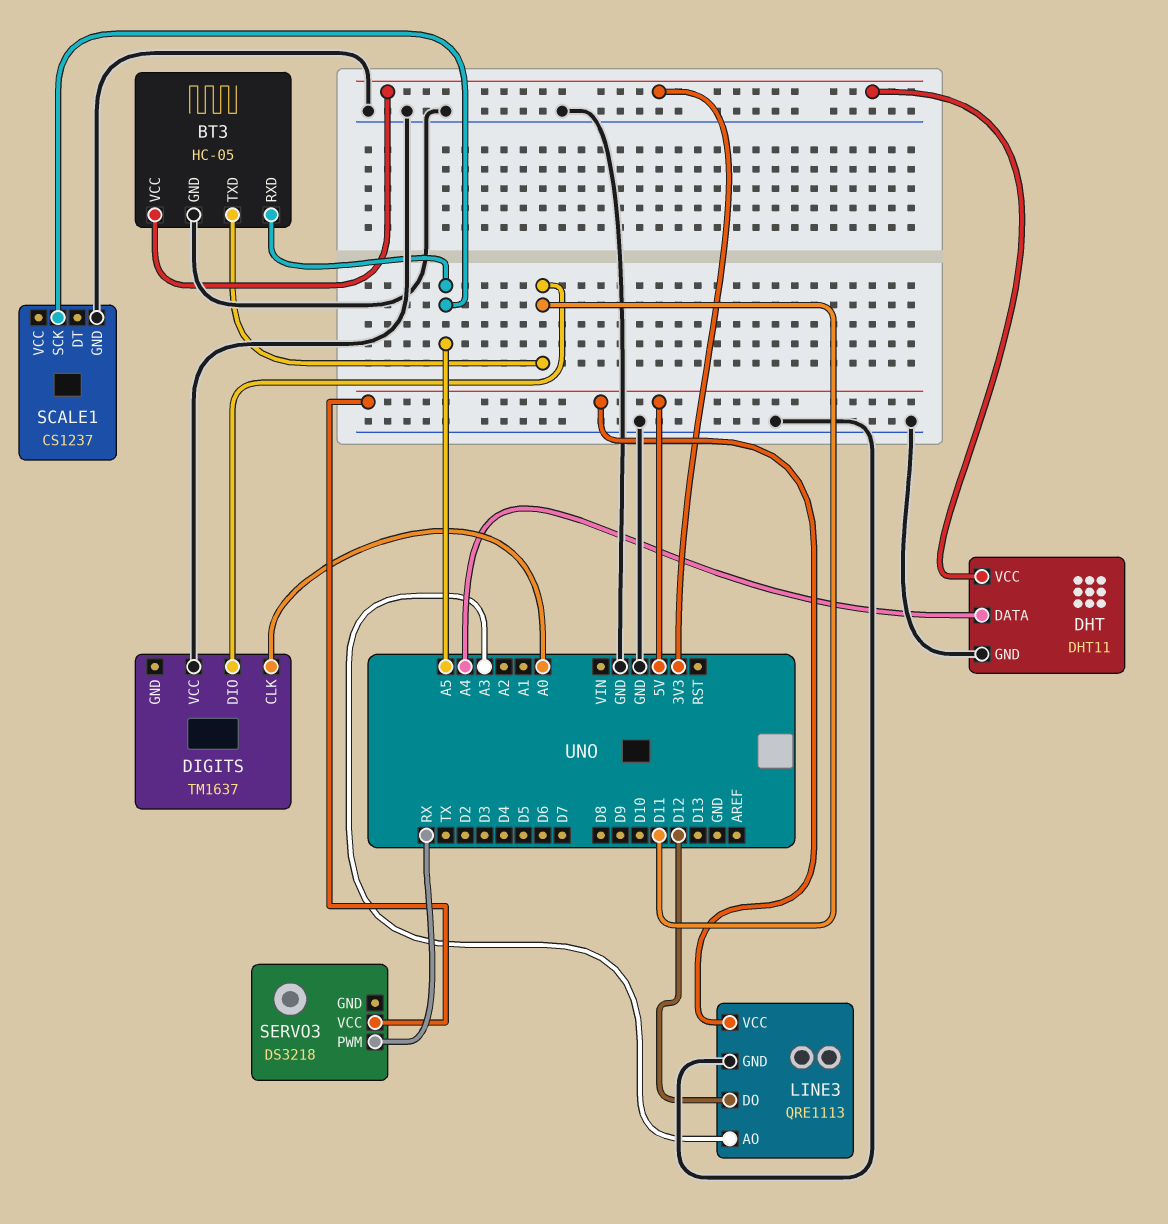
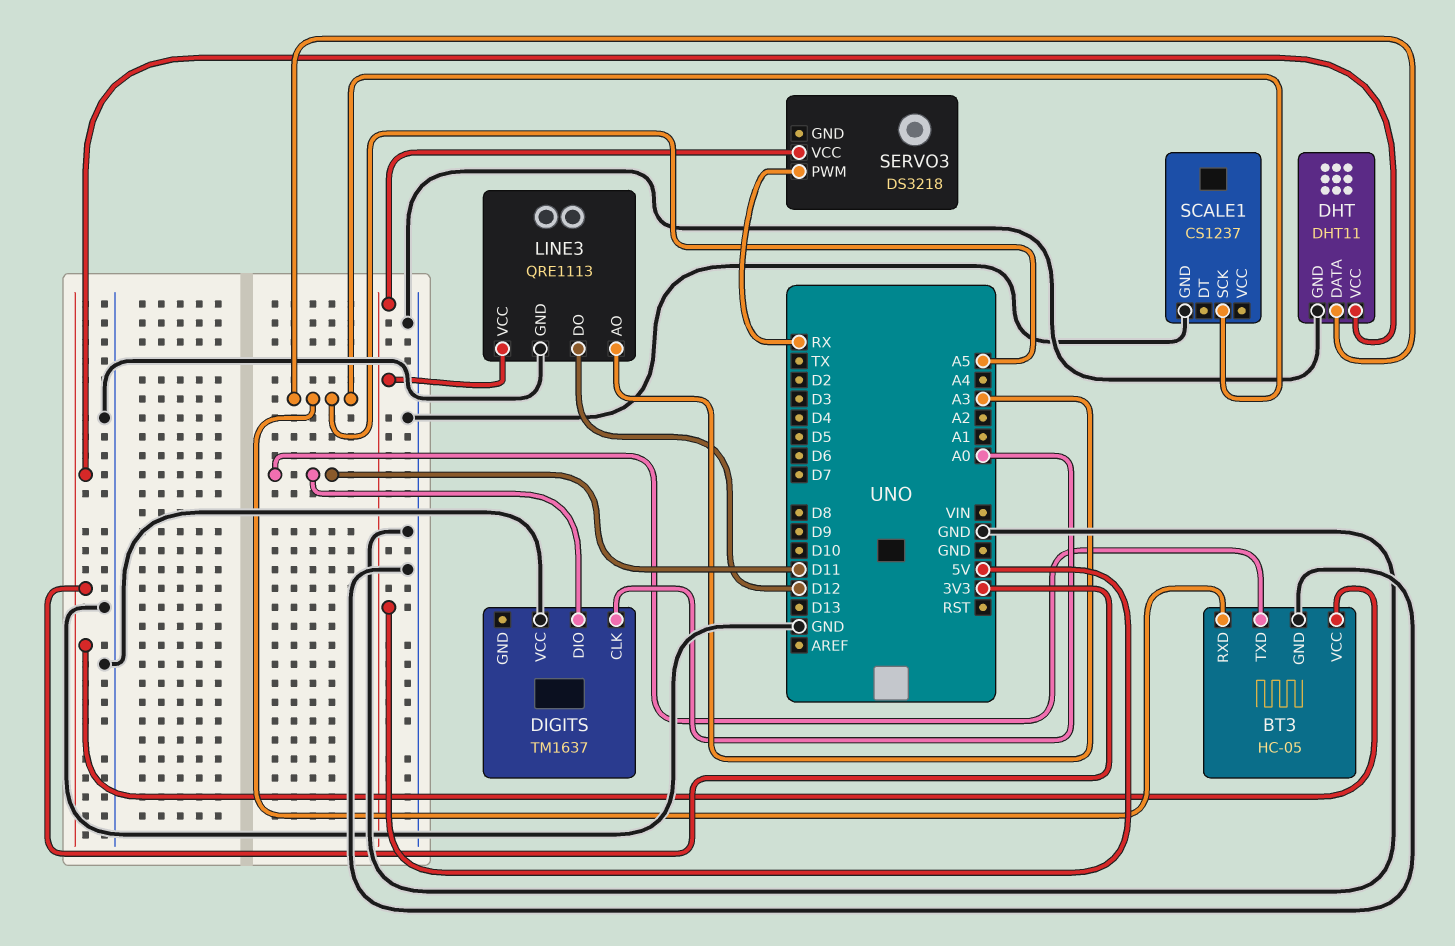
DHT pin DATA: A4 -> A5

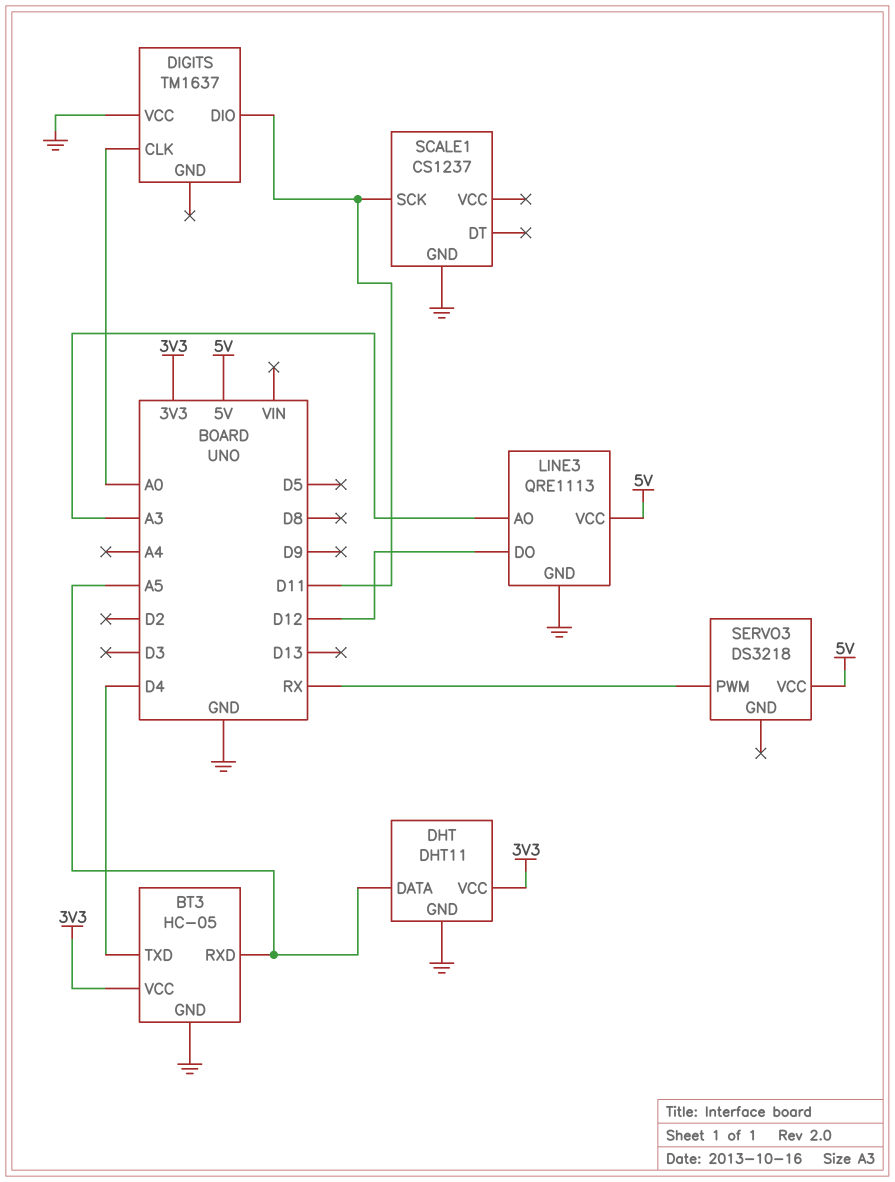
BT3 pin TXD: D11 -> D4
SCALE1 pin SCK: A5 -> D11

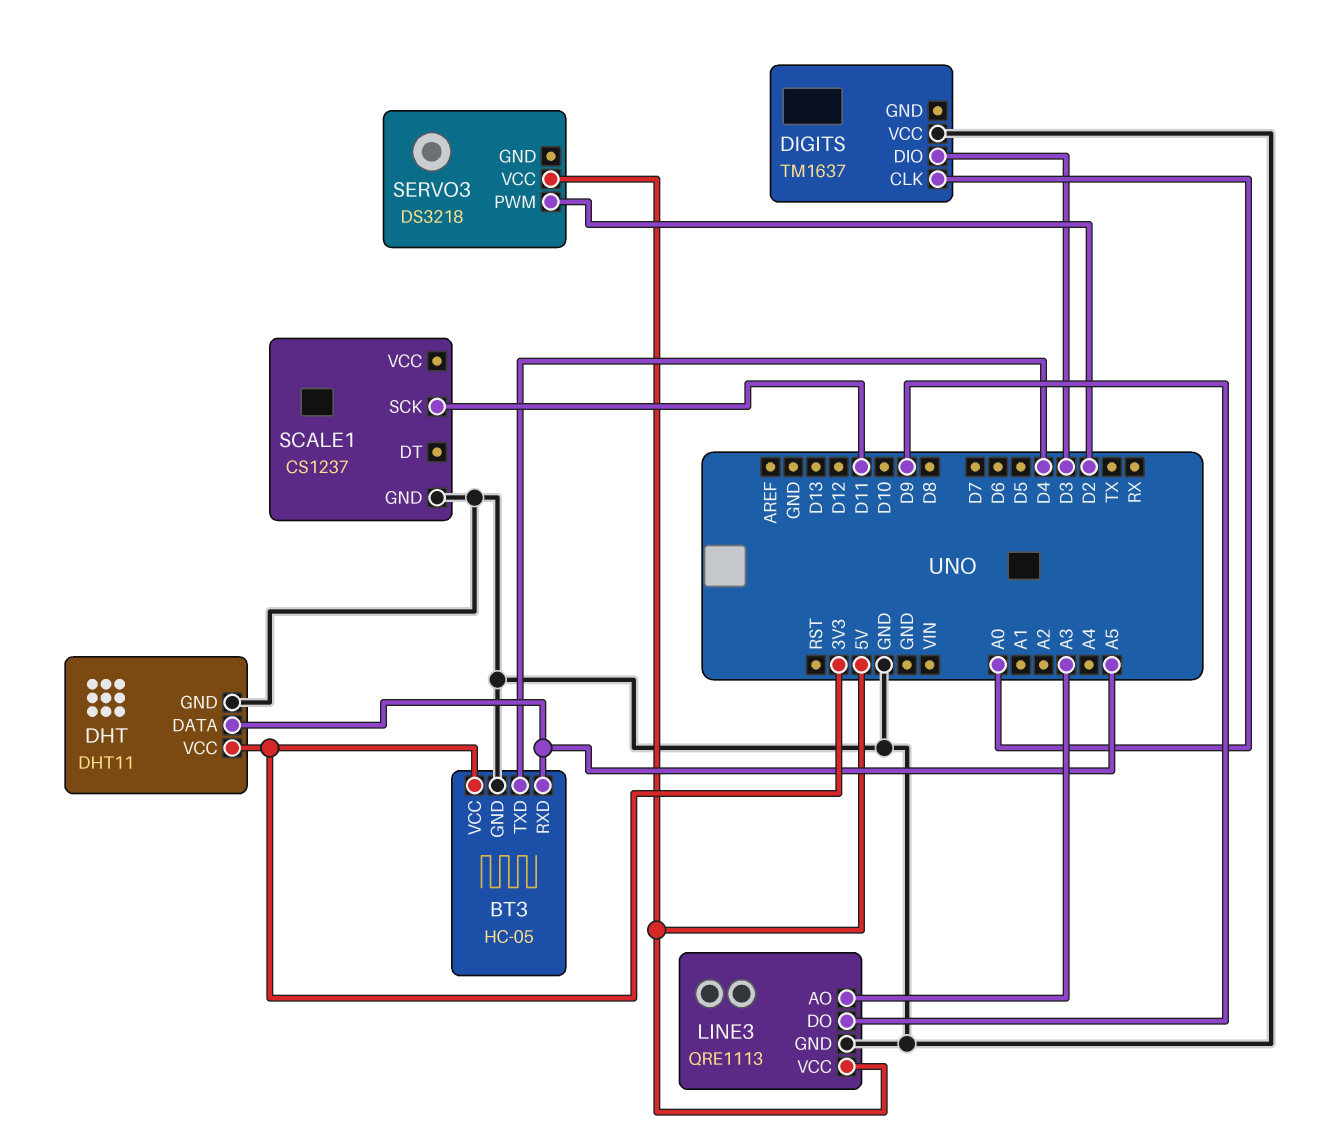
DIGITS pin DIO: D11 -> D3
LINE3 pin DO: D12 -> D9
SERVO3 pin PWM: RX -> D2

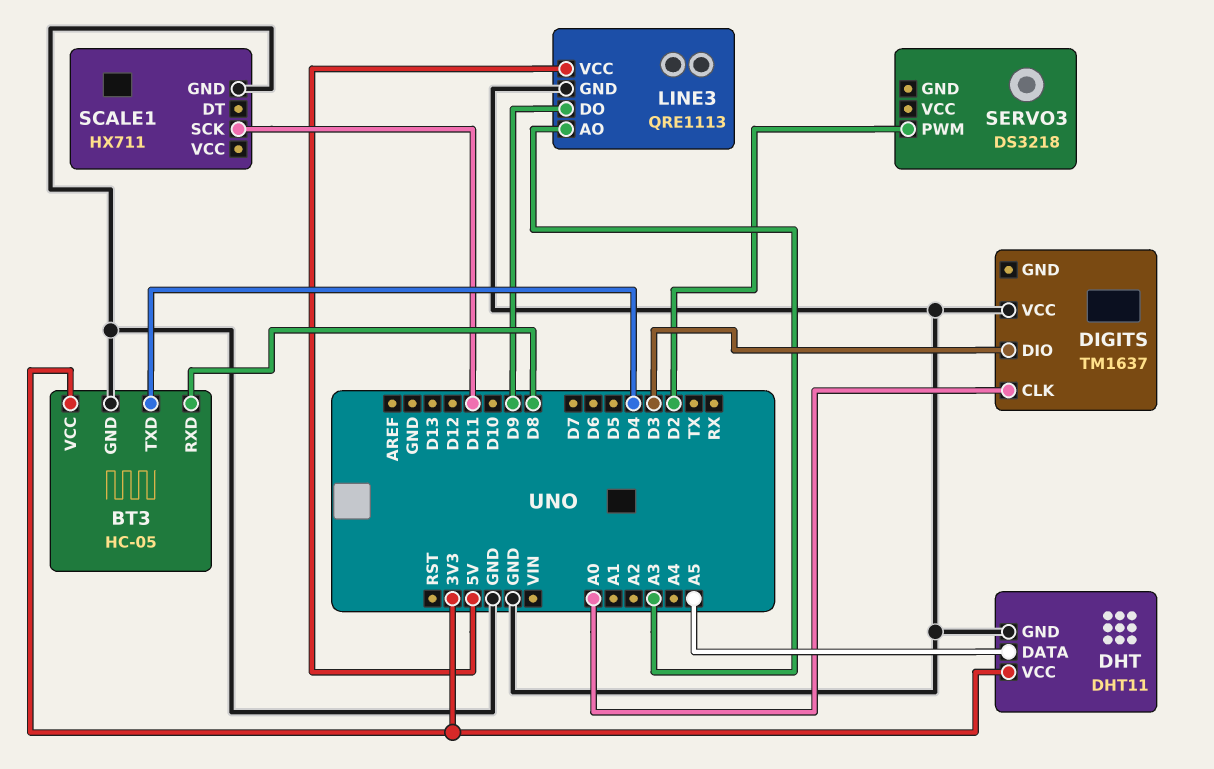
BT3 pin RXD: A5 -> D8
SCALE1: CS1237 -> HX711
SERVO3 pin VCC: 5V -> none

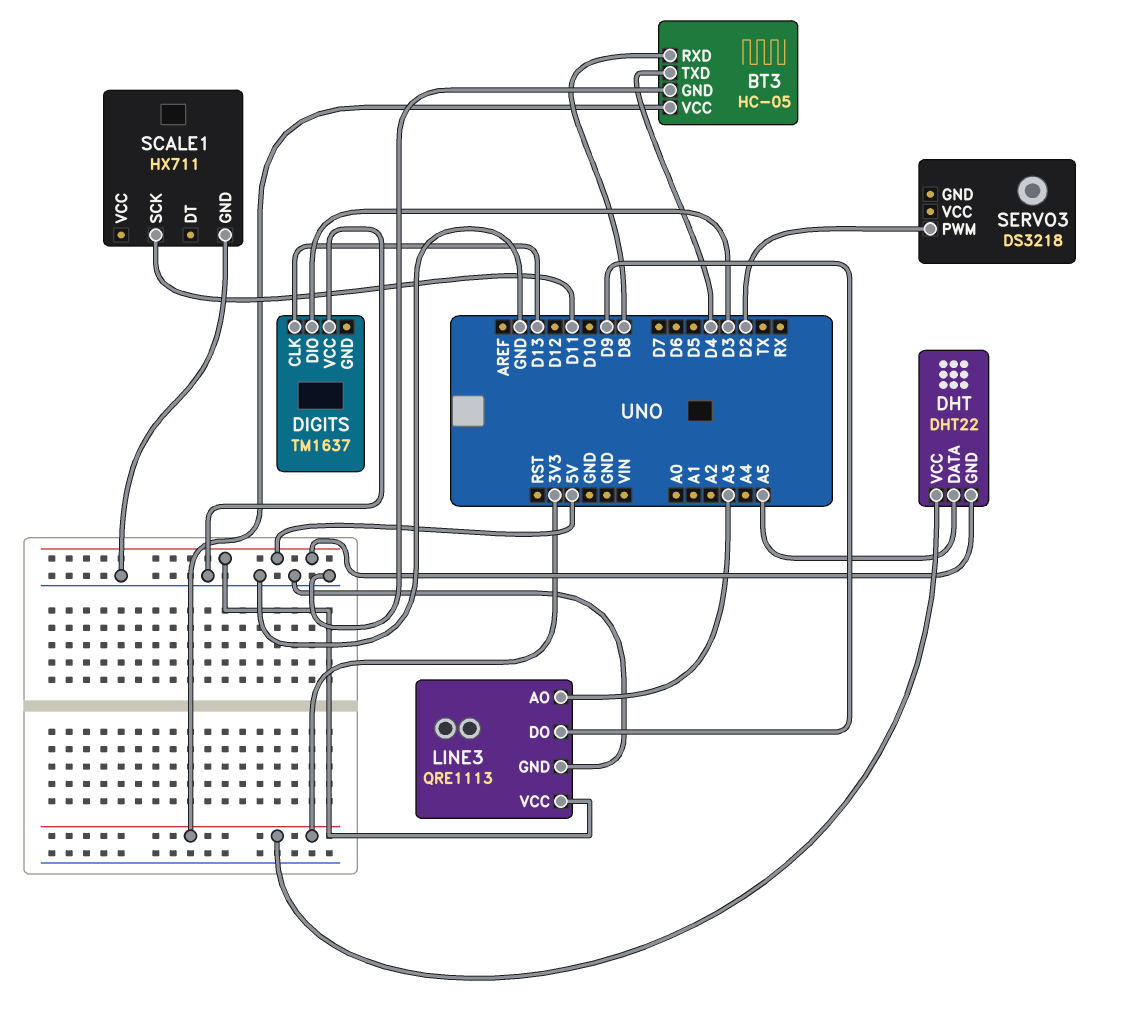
DHT: DHT11 -> DHT22
DHT pin GND: GND -> 5V
DIGITS pin CLK: A0 -> D13

